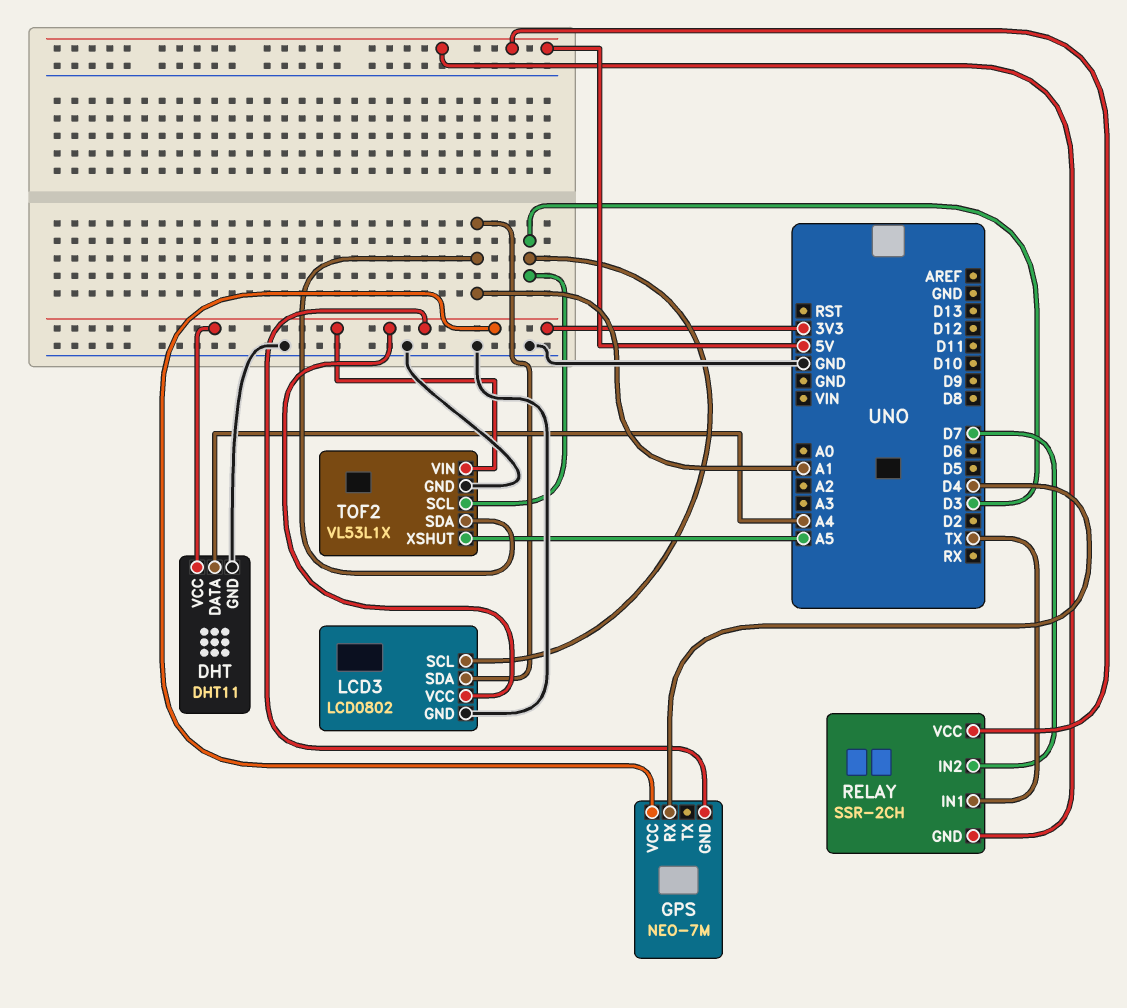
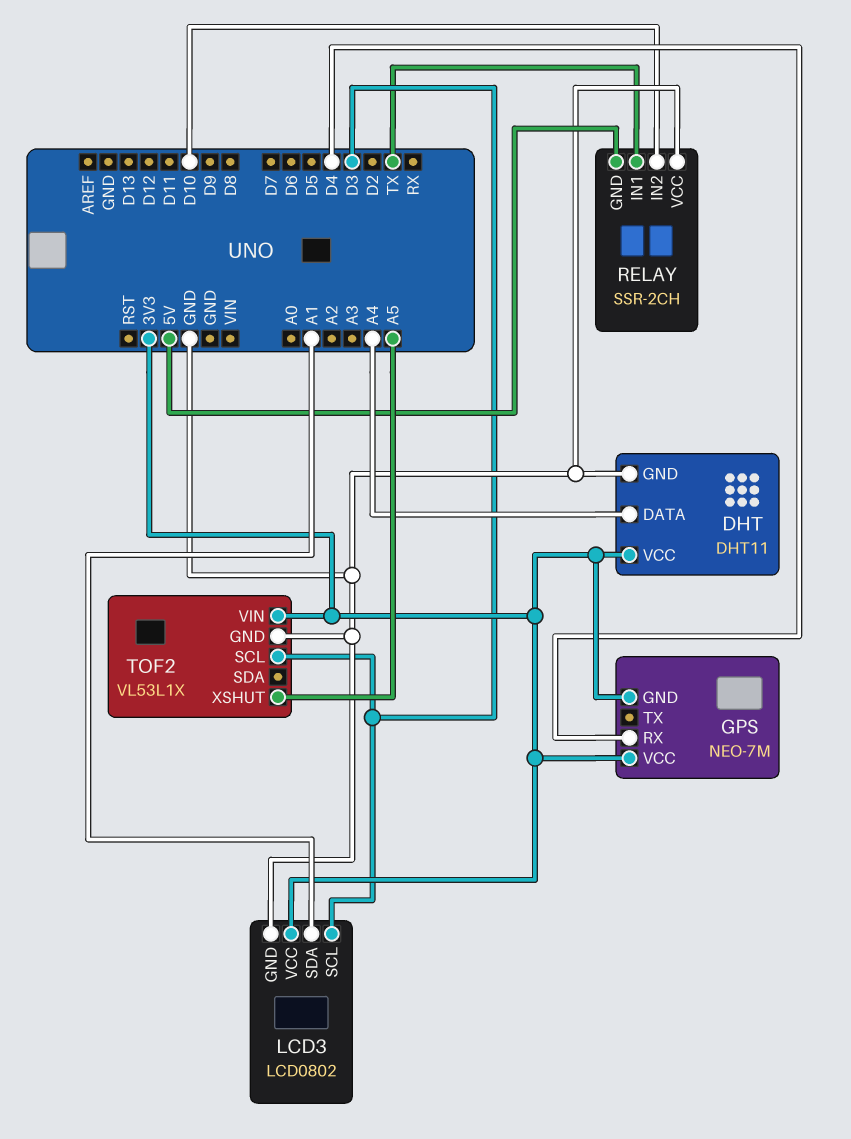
RELAY pin IN2: D7 -> D10
RELAY pin VCC: 5V -> GND
TOF2 pin SDA: A1 -> none

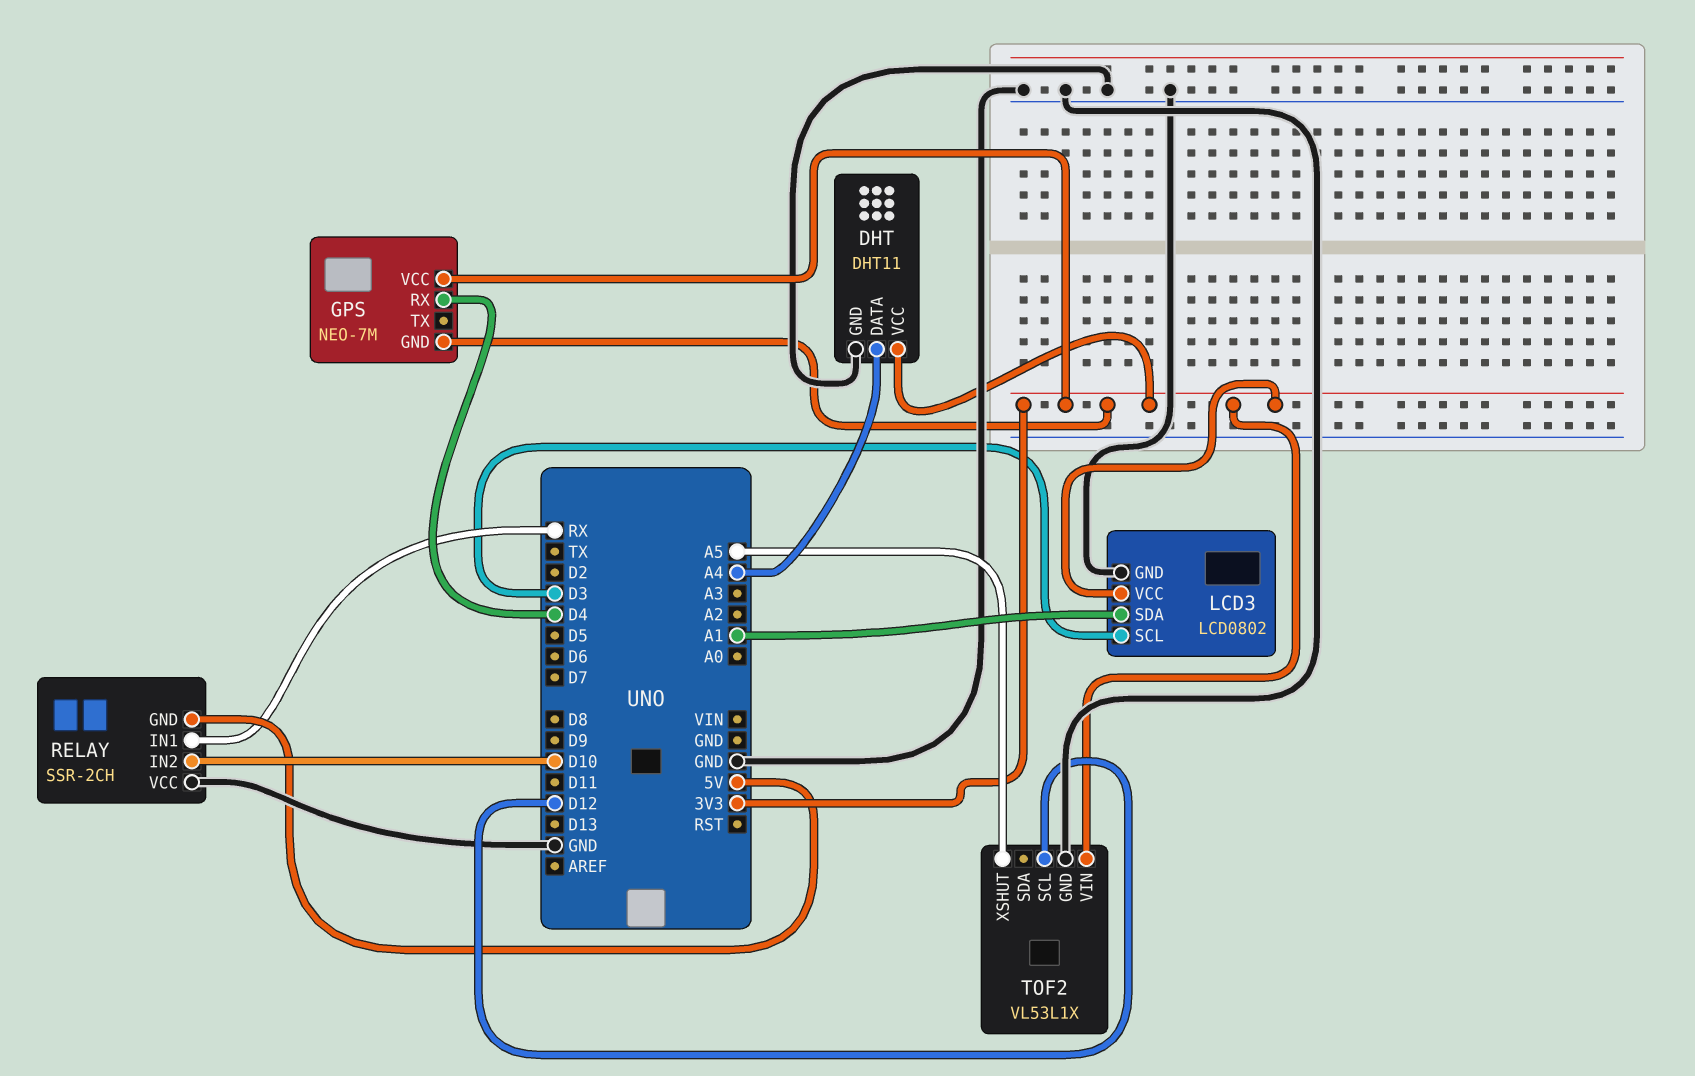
RELAY pin IN1: TX -> RX
TOF2 pin SCL: D3 -> D12

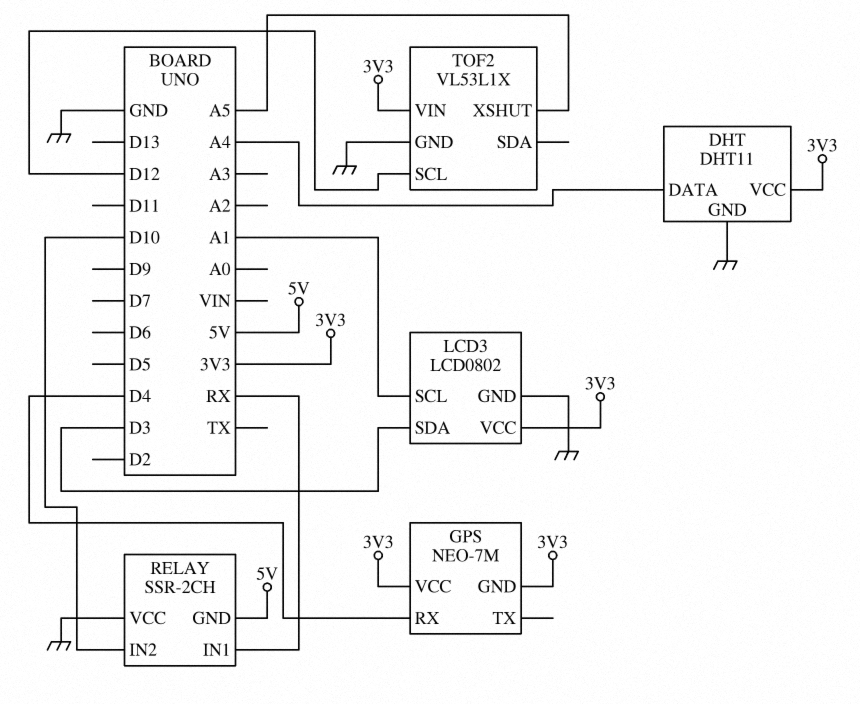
LCD3 pin SCL: D3 -> A1
LCD3 pin SDA: A1 -> D3

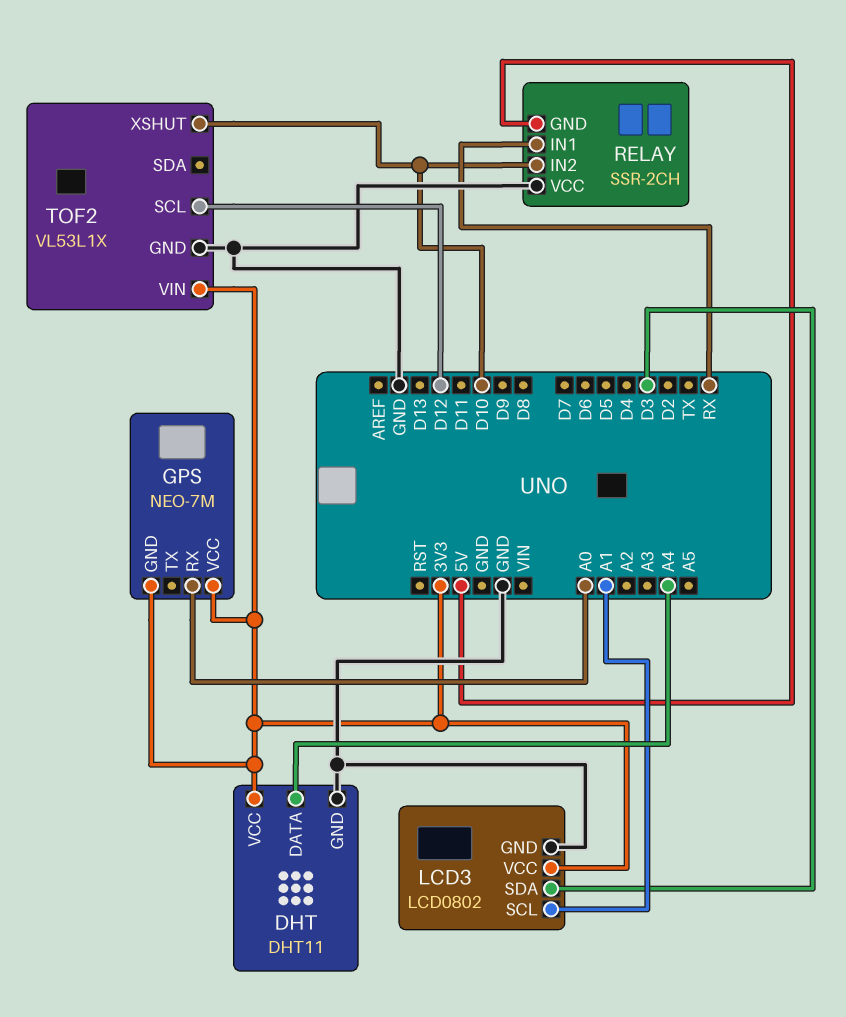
GPS pin RX: D4 -> A0
TOF2 pin XSHUT: A5 -> D10

